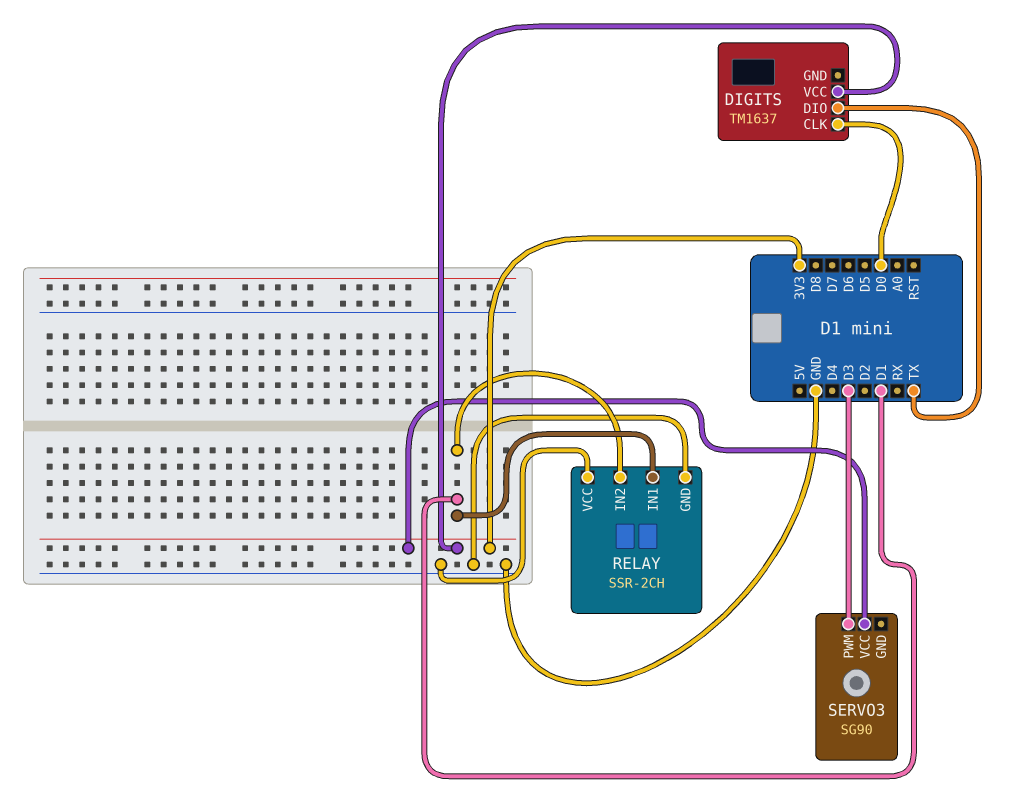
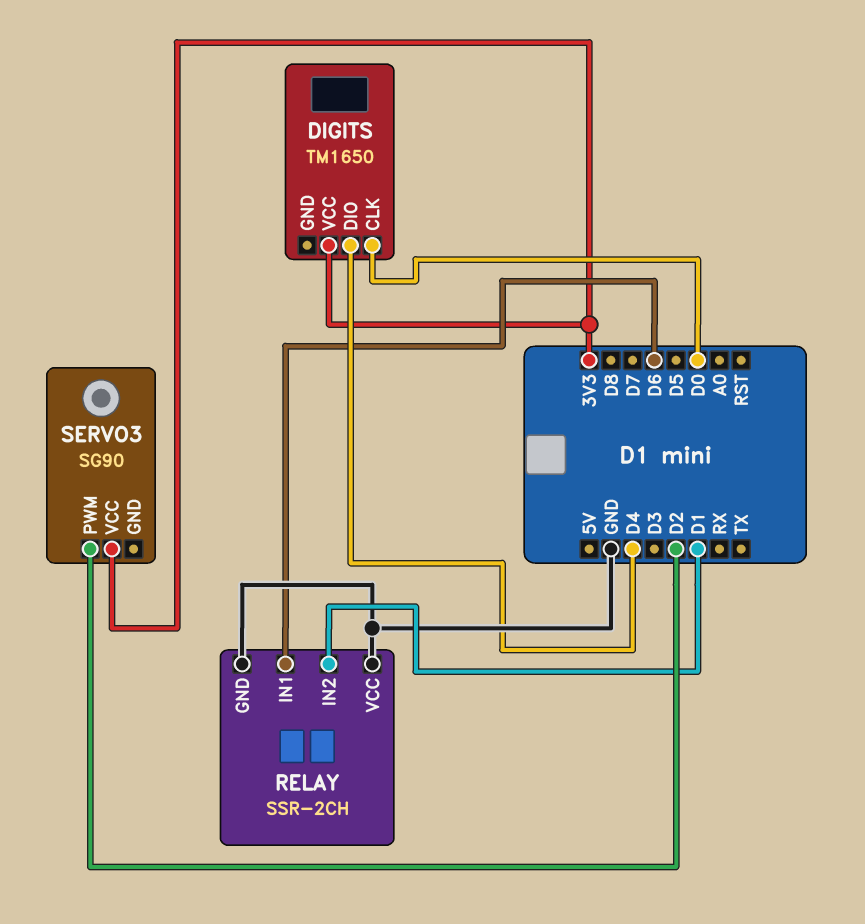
DIGITS: TM1637 -> TM1650
DIGITS pin DIO: TX -> D4
RELAY pin IN1: D1 -> D6
SERVO3 pin PWM: D3 -> D2

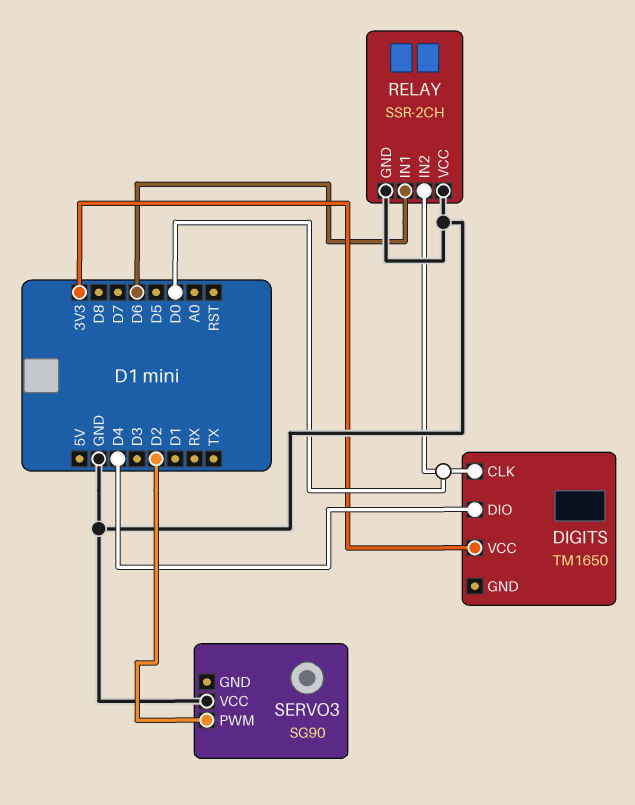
RELAY pin IN2: D1 -> D0
SERVO3 pin VCC: 3V3 -> GND

